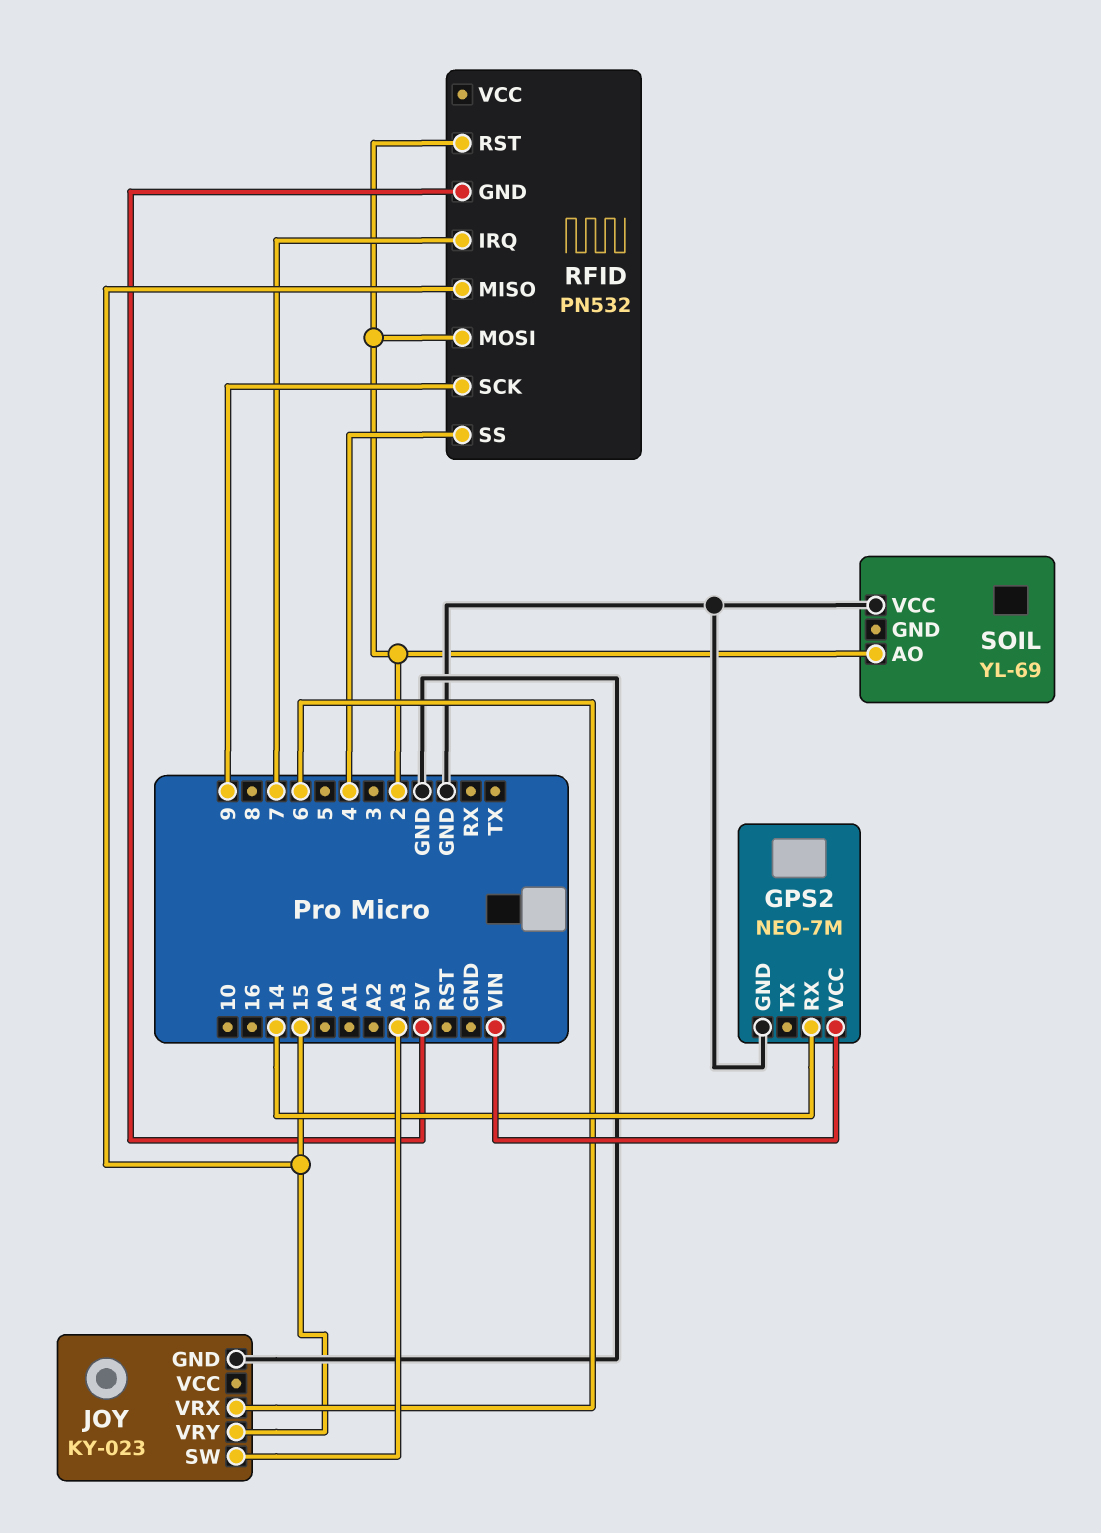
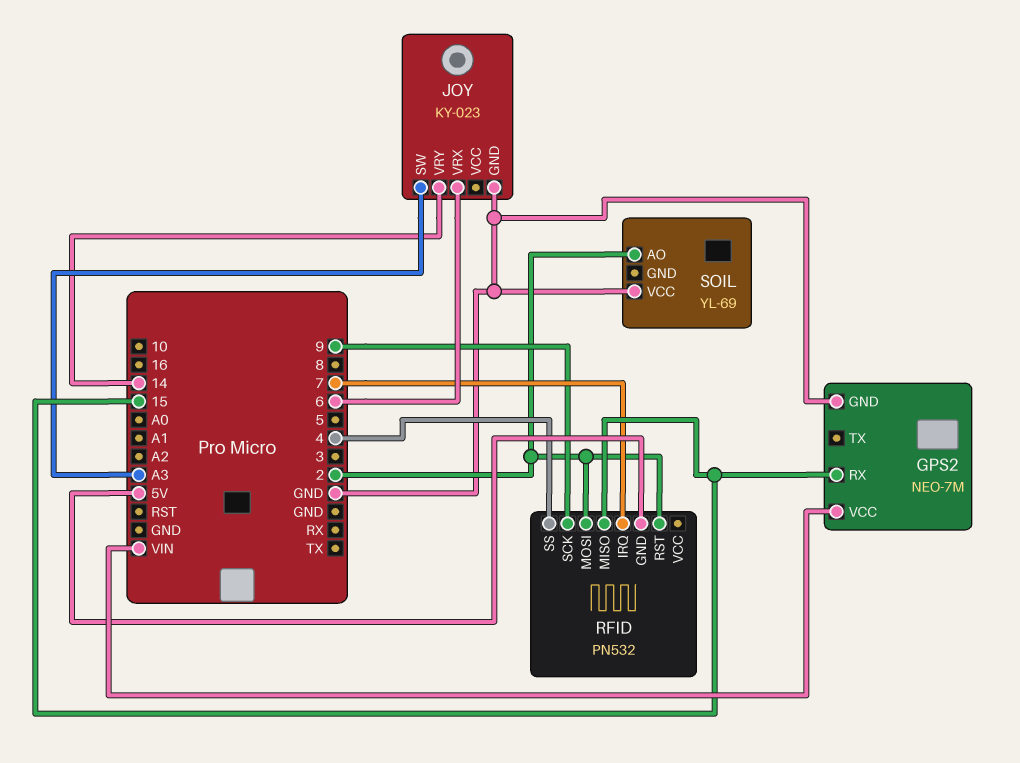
GPS2 pin RX: 14 -> 15
JOY pin VRY: 15 -> 14

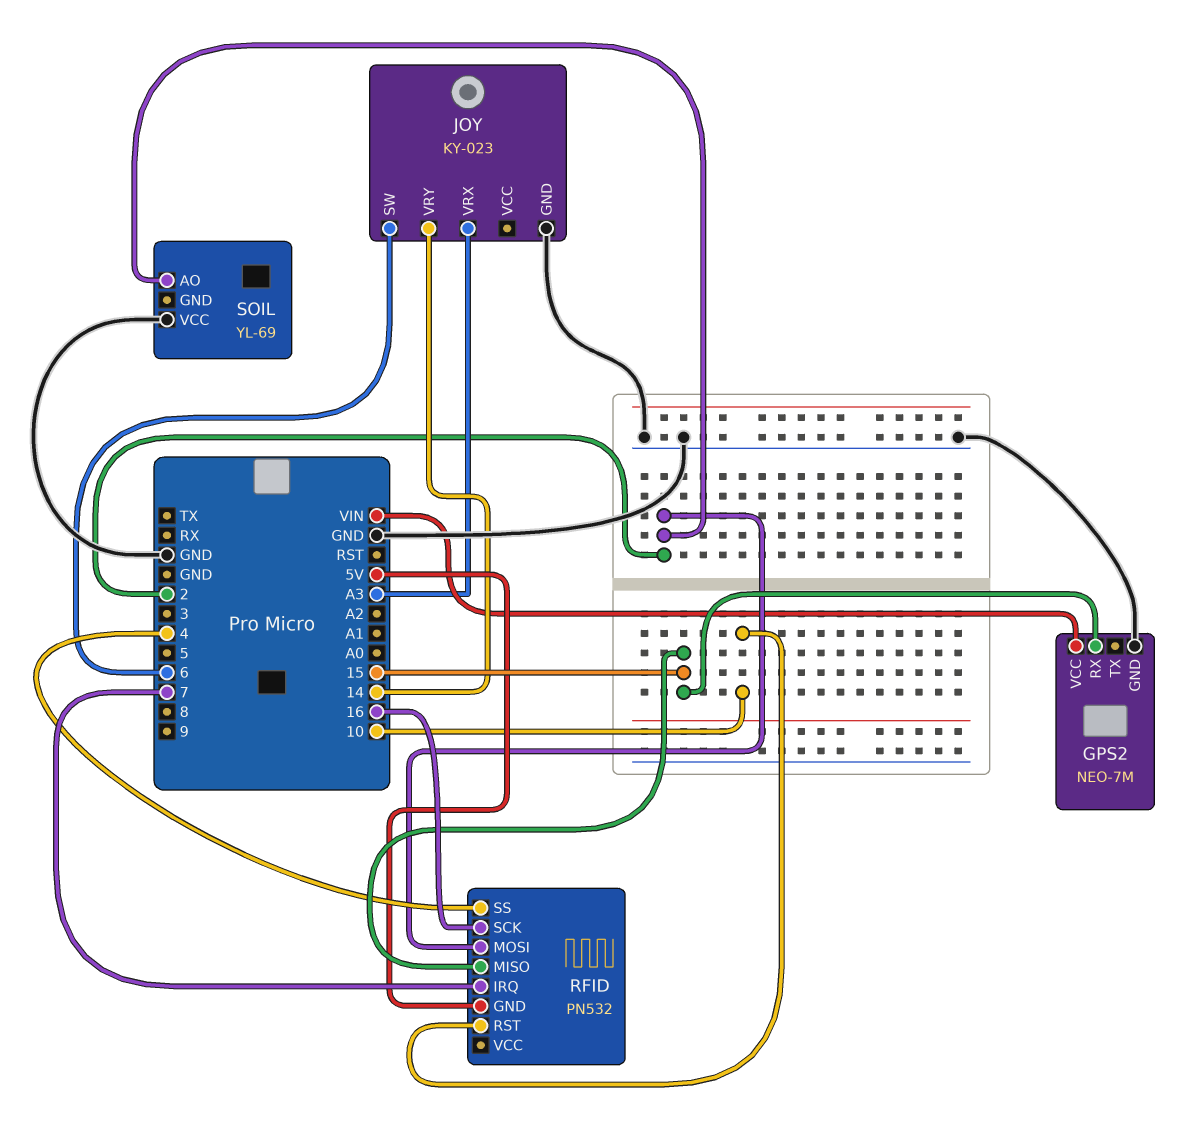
JOY pin SW: A3 -> 6
JOY pin VRX: 6 -> A3
RFID pin RST: 2 -> 10
RFID pin SCK: 9 -> 16

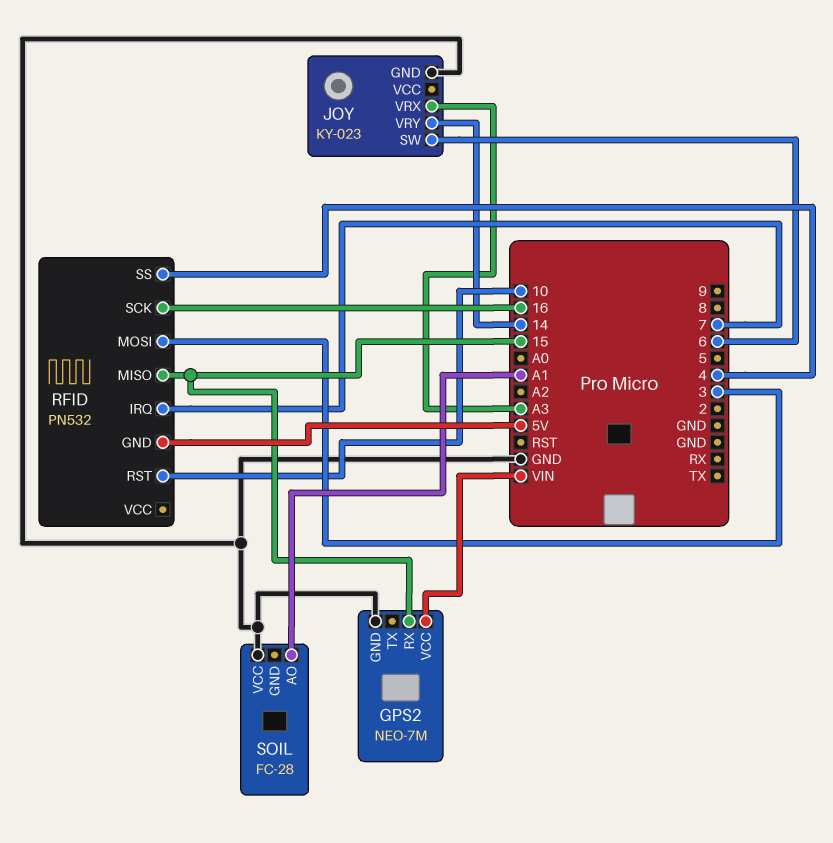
RFID pin MOSI: 2 -> 3
SOIL: YL-69 -> FC-28
SOIL pin AO: 2 -> A1

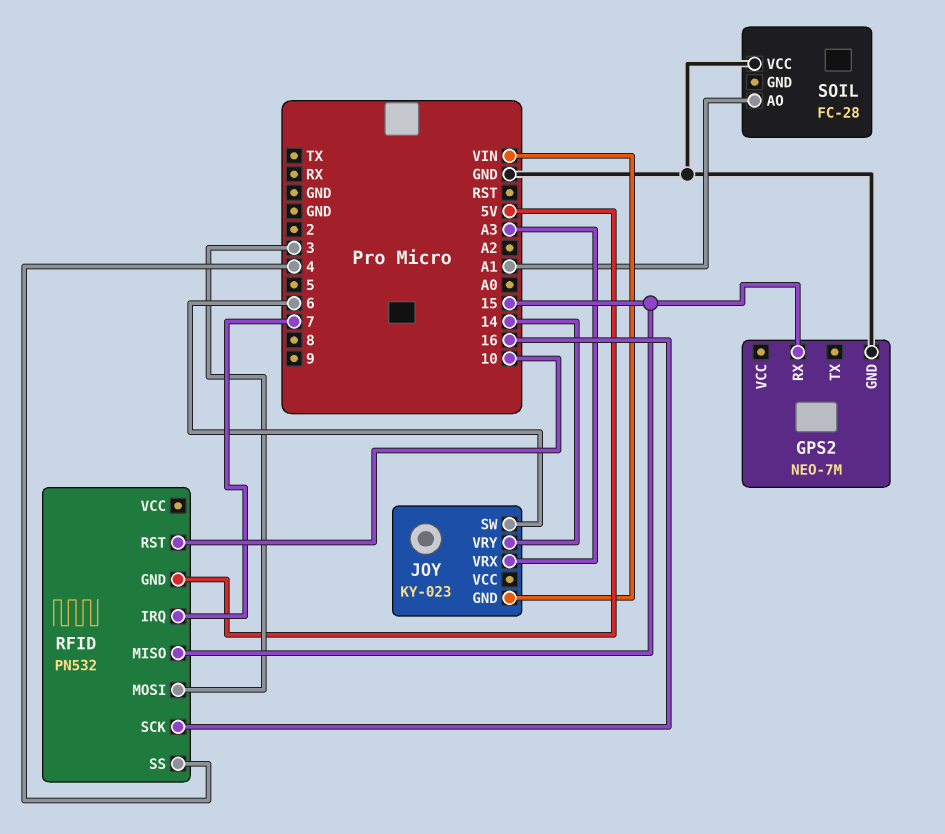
GPS2 pin VCC: VIN -> none
JOY pin GND: GND -> VIN

